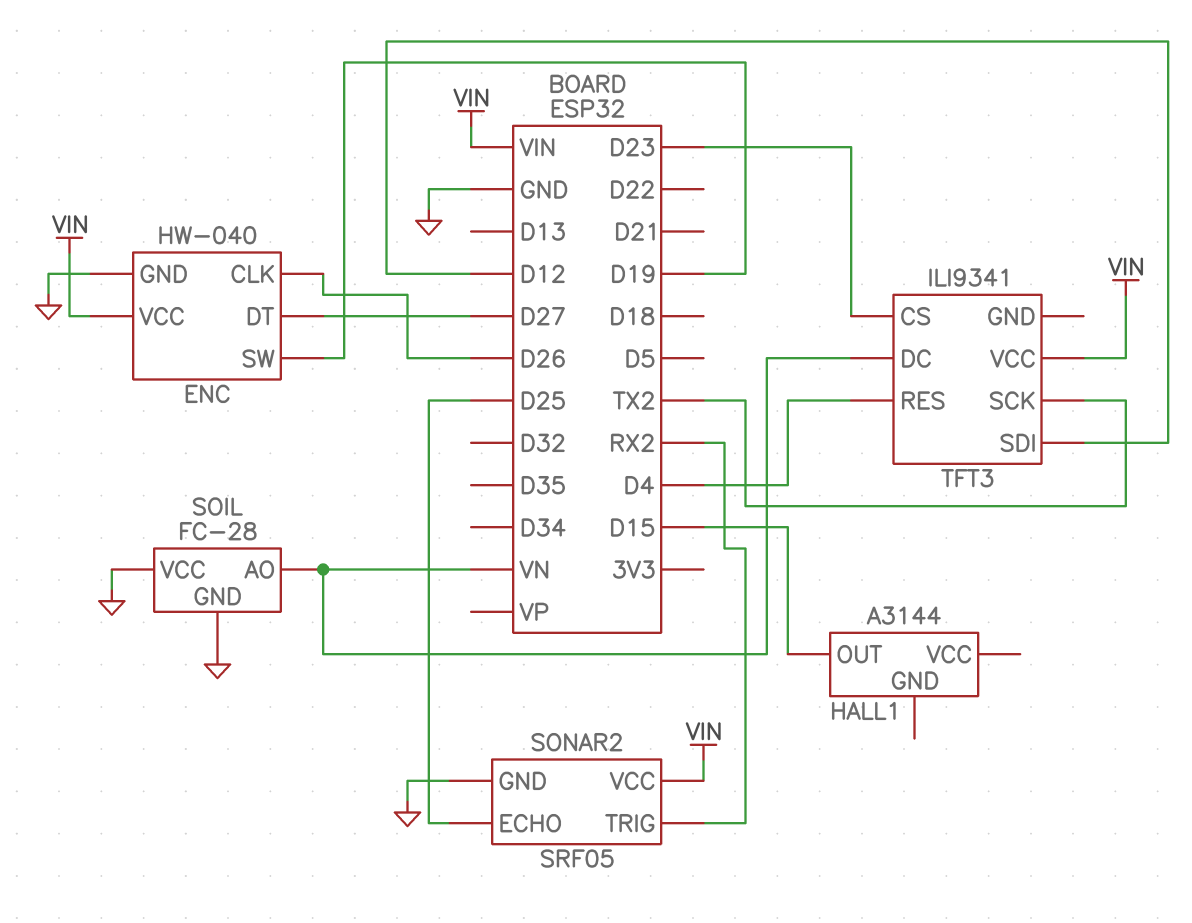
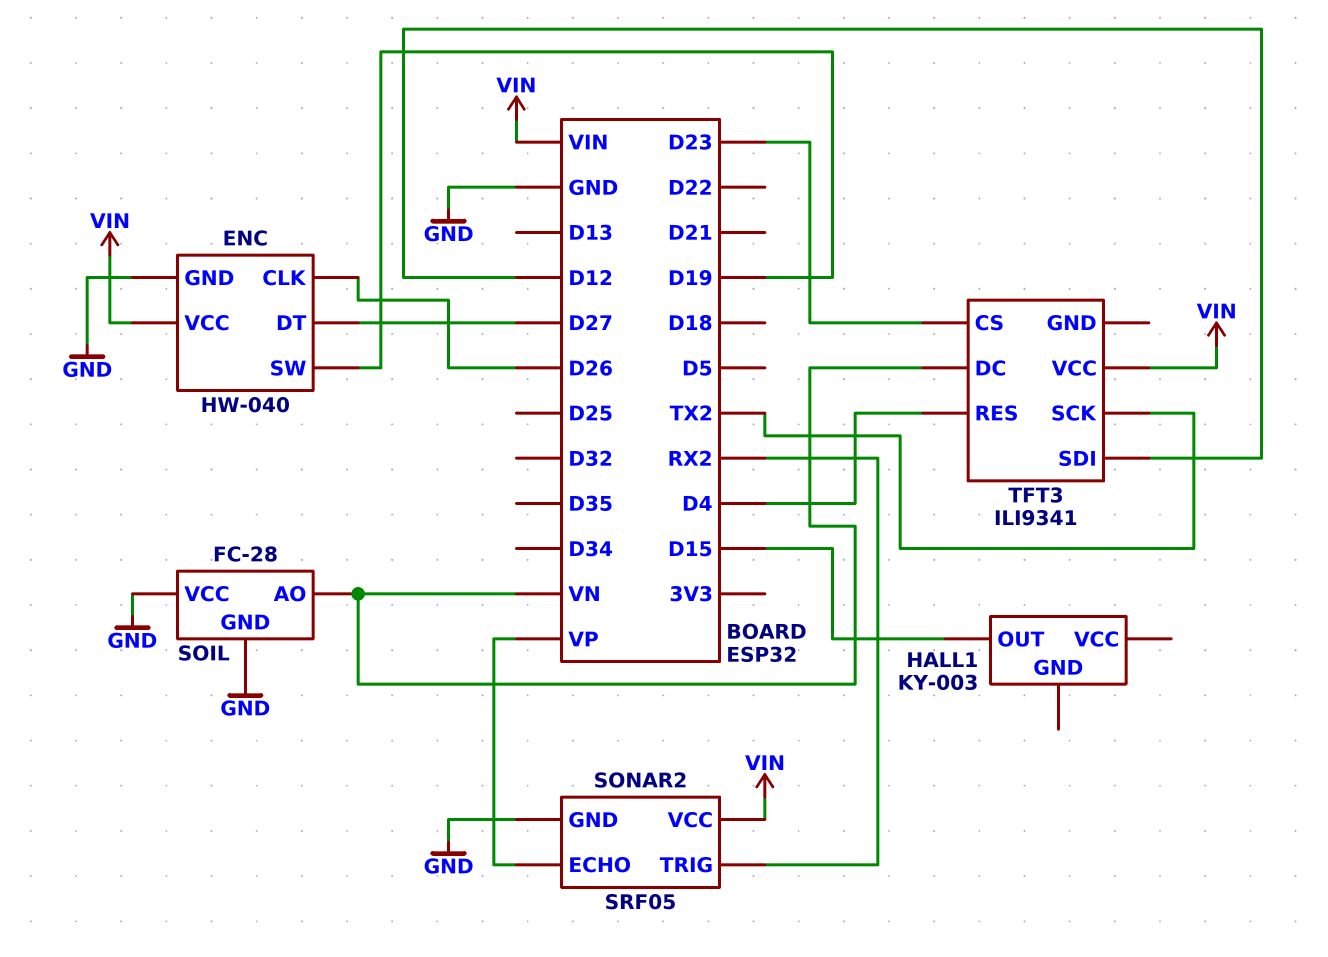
HALL1: A3144 -> KY-003
SONAR2 pin ECHO: D25 -> VP

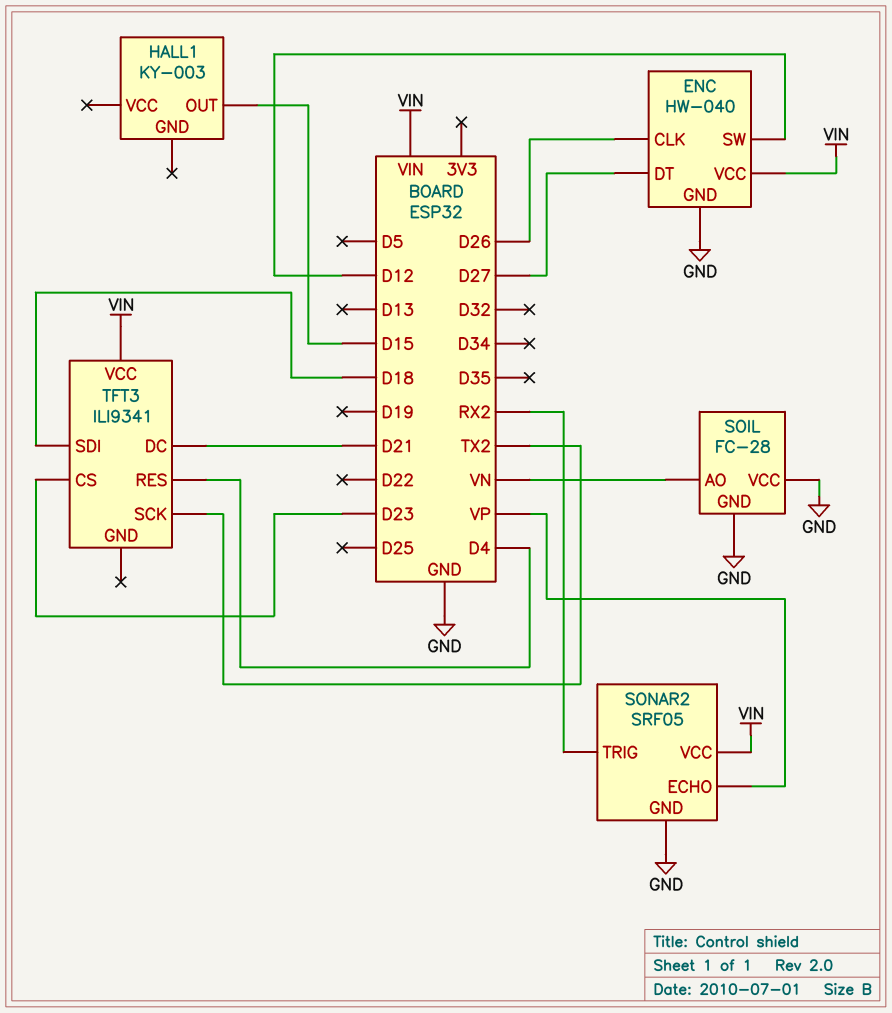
ENC pin SW: D19 -> D12
TFT3 pin DC: VN -> D21
TFT3 pin SDI: D12 -> D18

